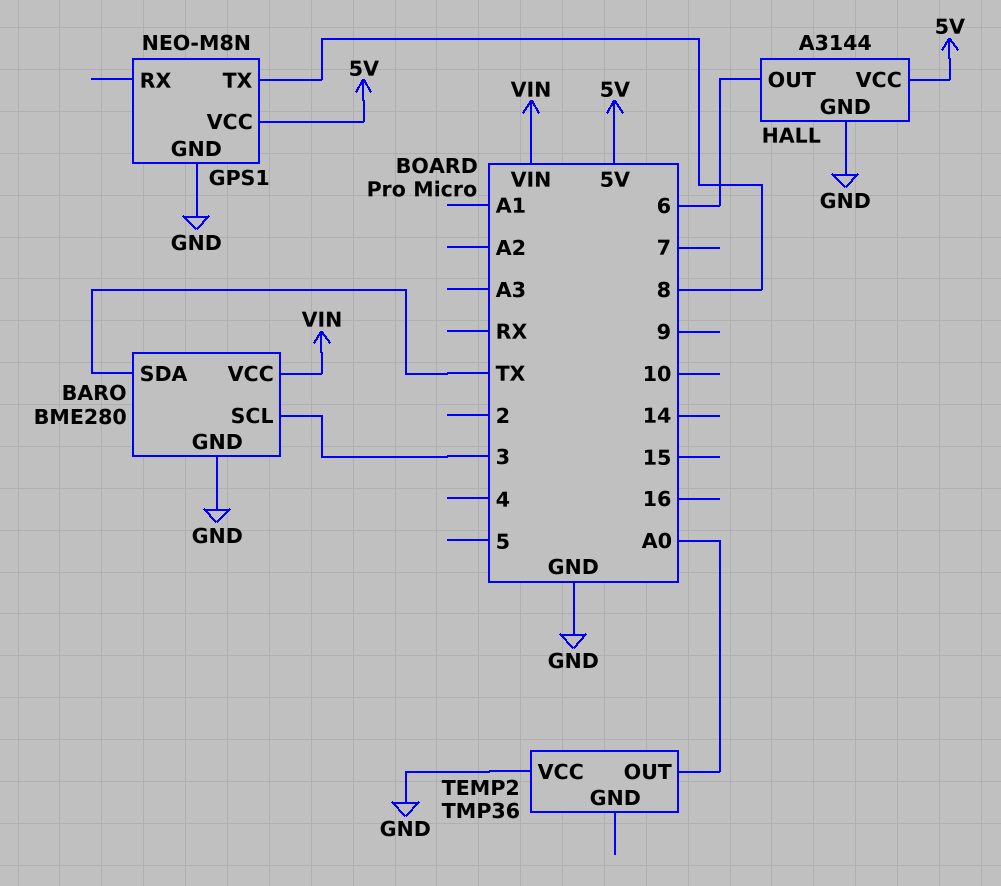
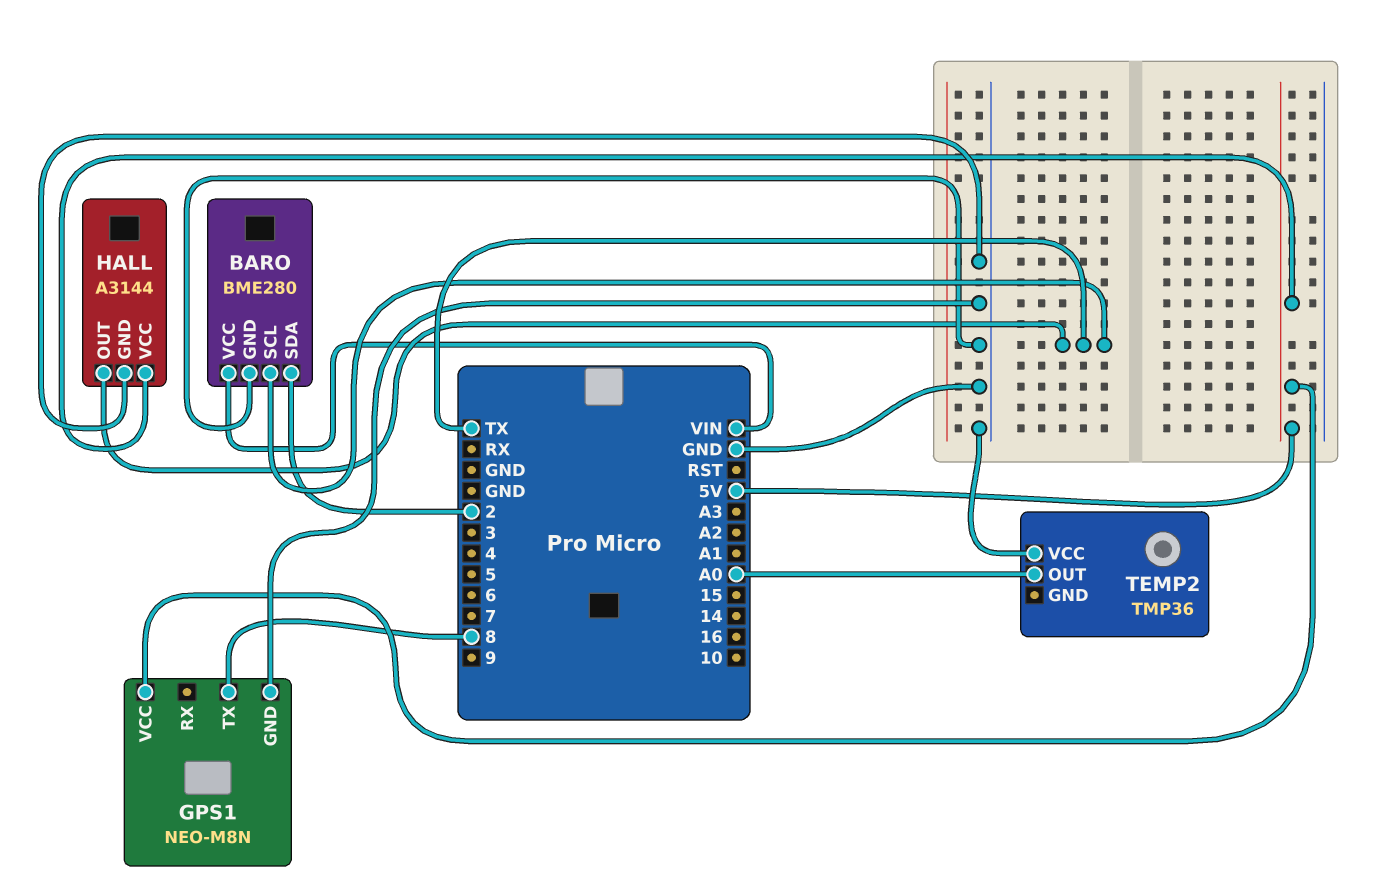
BARO pin SCL: 3 -> TX
BARO pin SDA: TX -> 2
HALL pin OUT: 6 -> TX

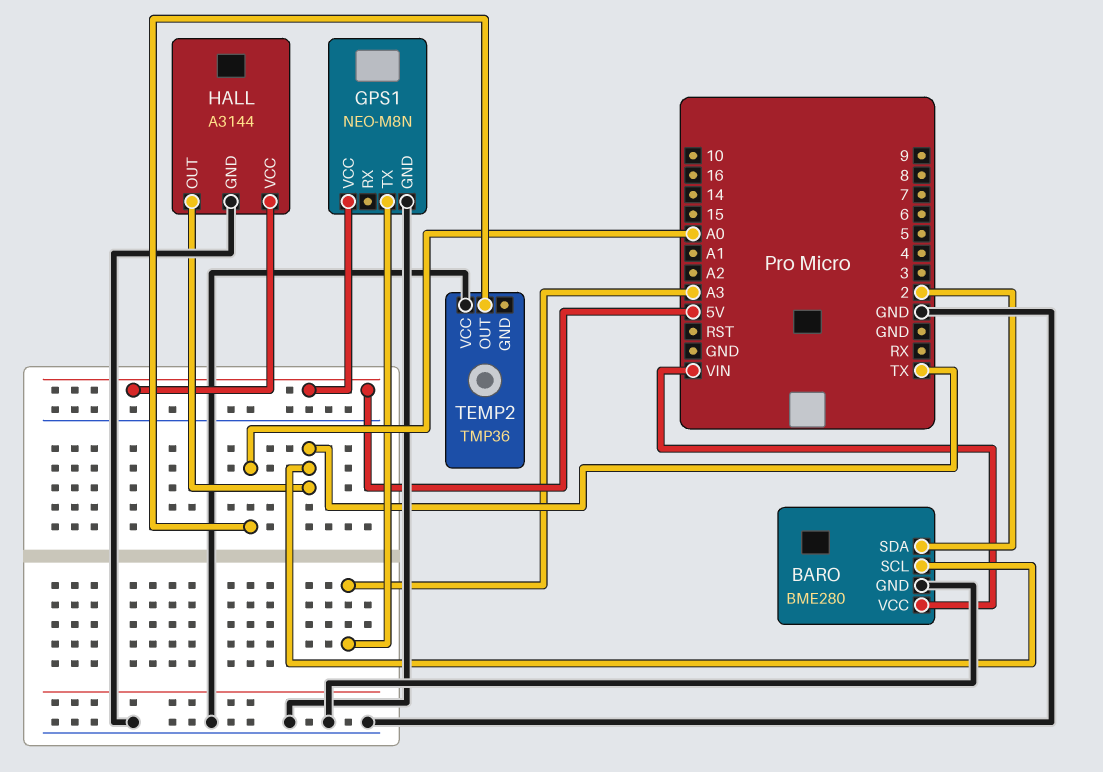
GPS1 pin TX: 8 -> A3

